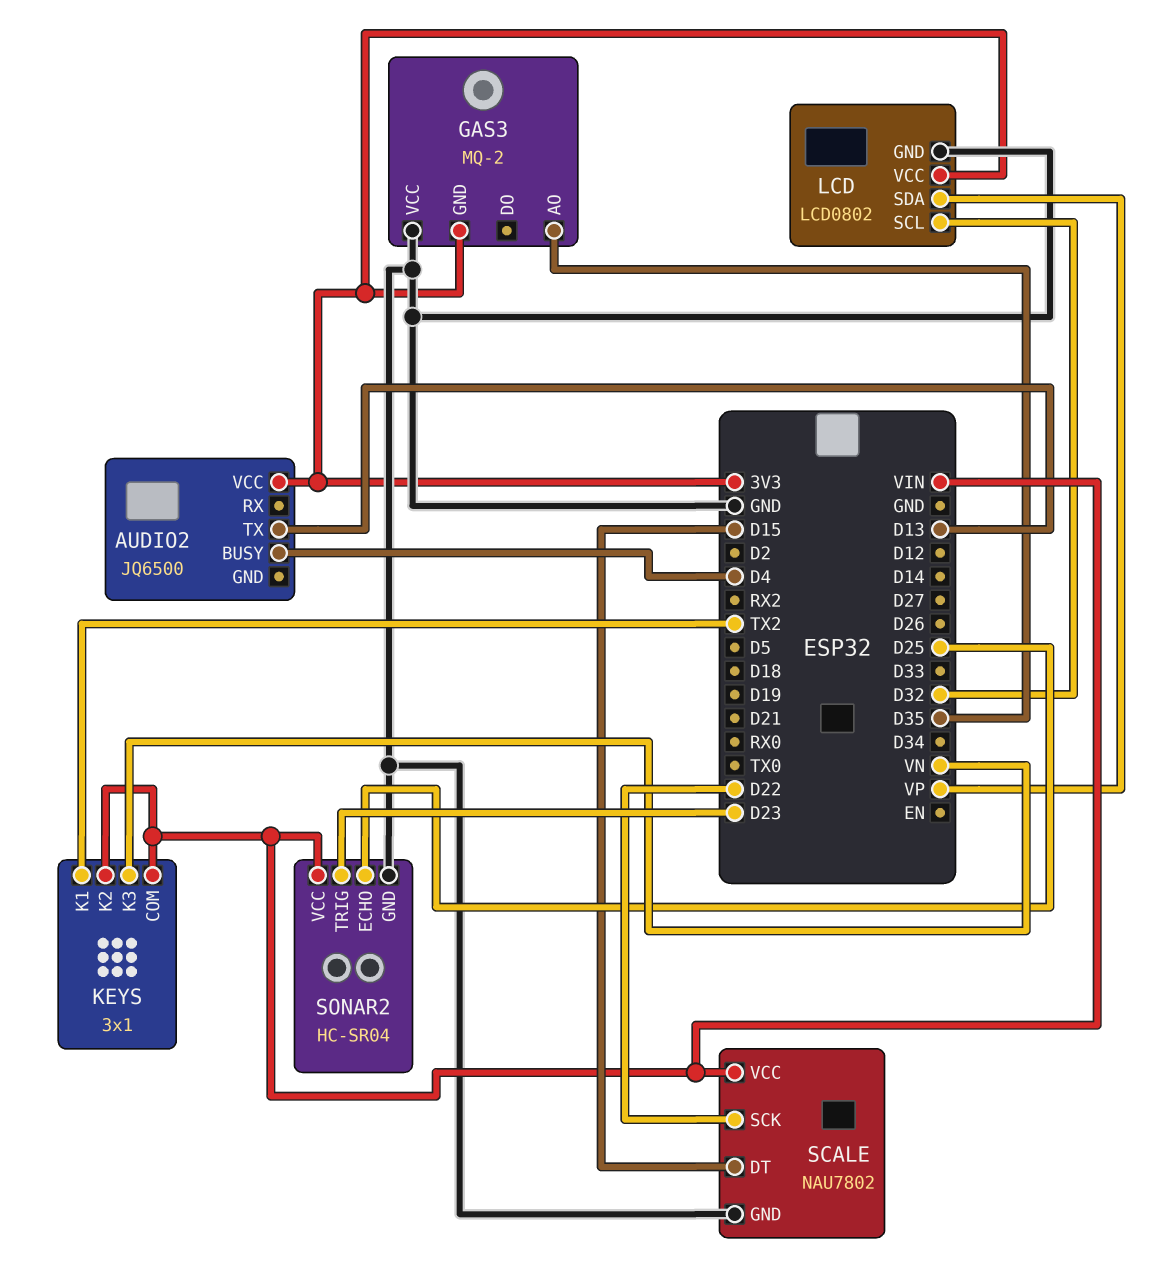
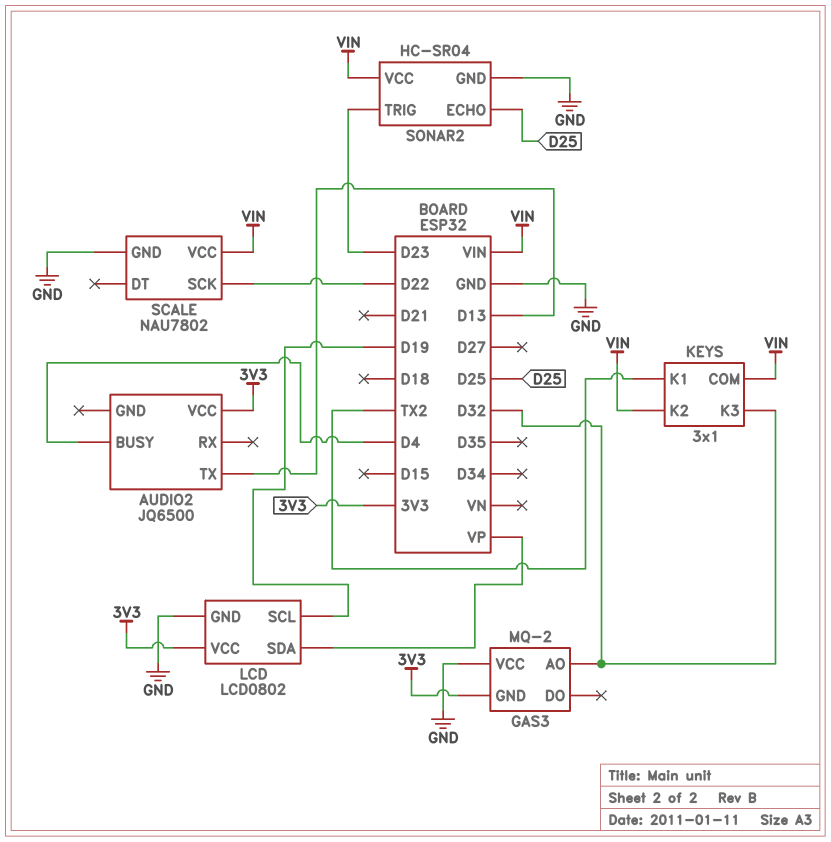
GAS3 pin AO: D35 -> D32
KEYS pin K3: VN -> D32
LCD pin SCL: D32 -> D19
SCALE pin DT: D15 -> none

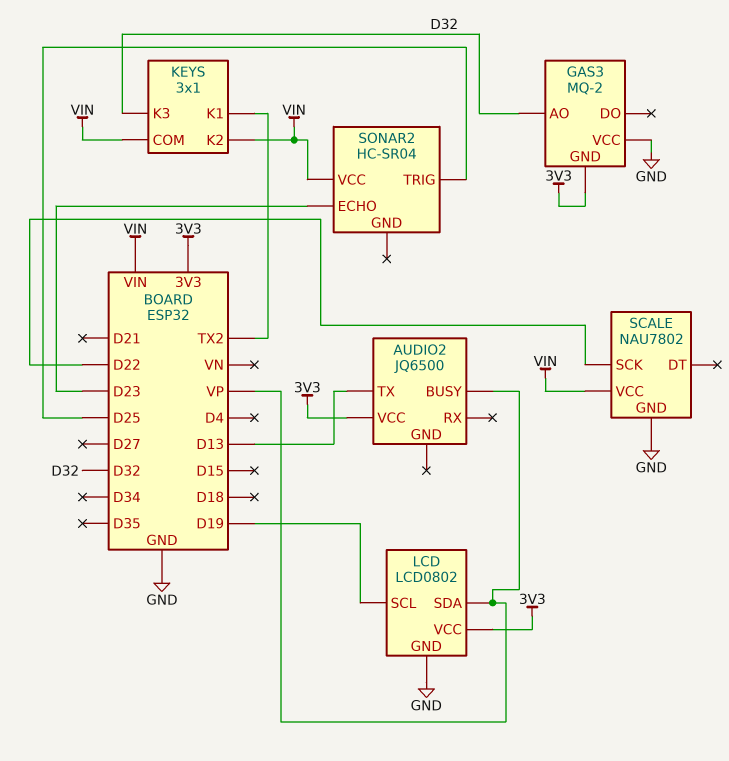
AUDIO2 pin BUSY: D4 -> VP
SONAR2 pin ECHO: D25 -> D23
SONAR2 pin GND: GND -> none
SONAR2 pin TRIG: D23 -> D25

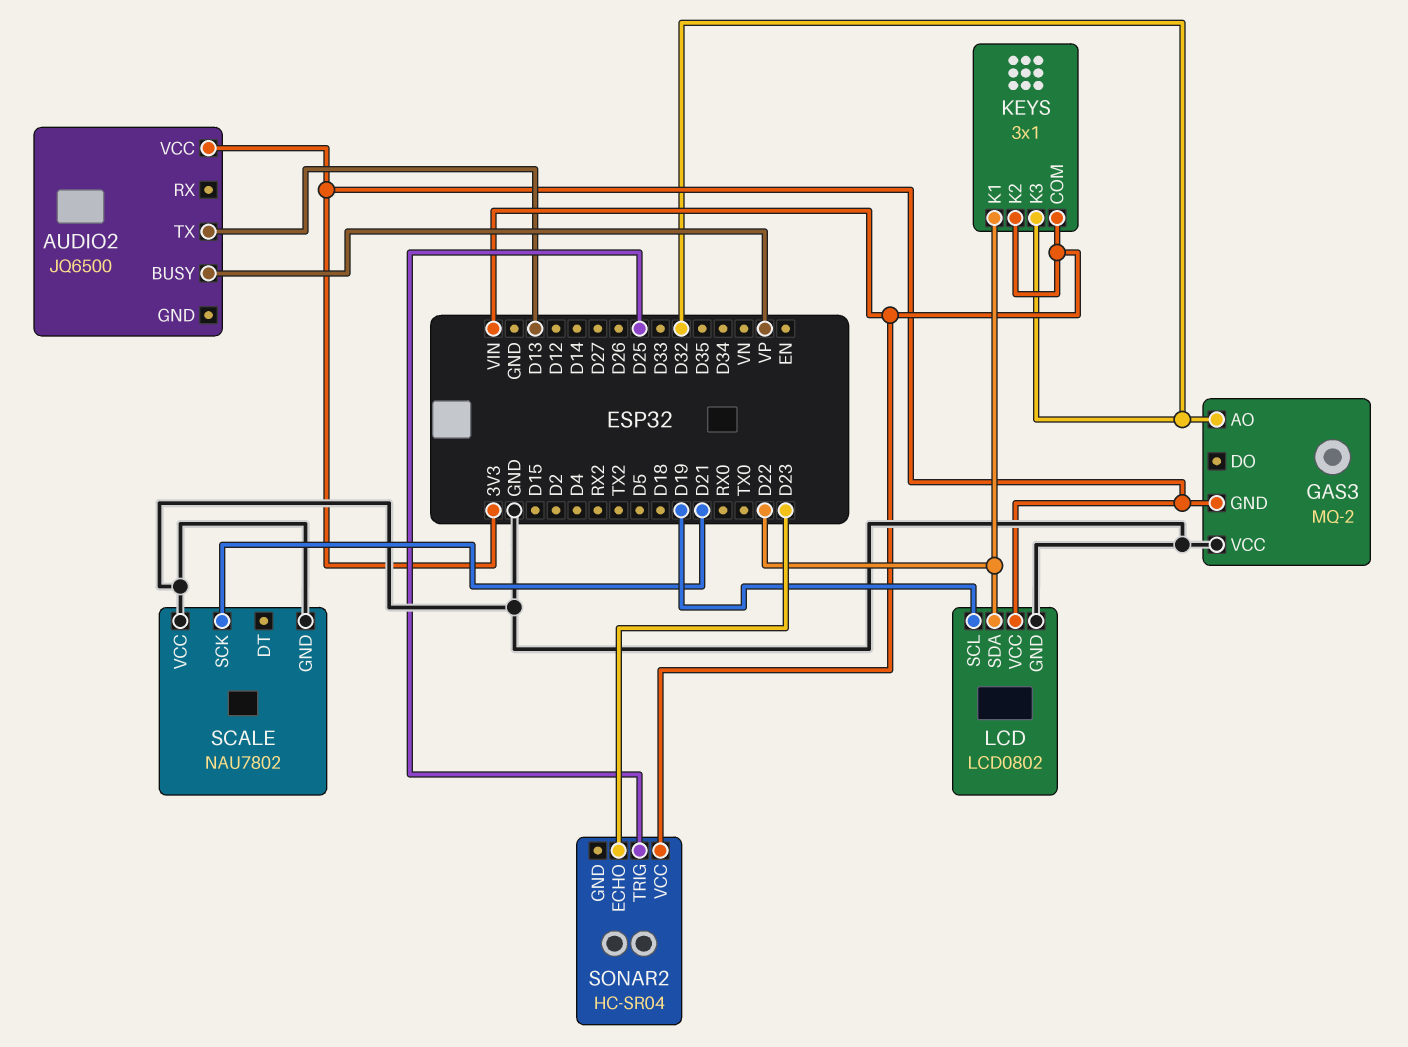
KEYS pin K1: TX2 -> D22
LCD pin SDA: VP -> D22
SCALE pin SCK: D22 -> D21
SCALE pin VCC: VIN -> GND

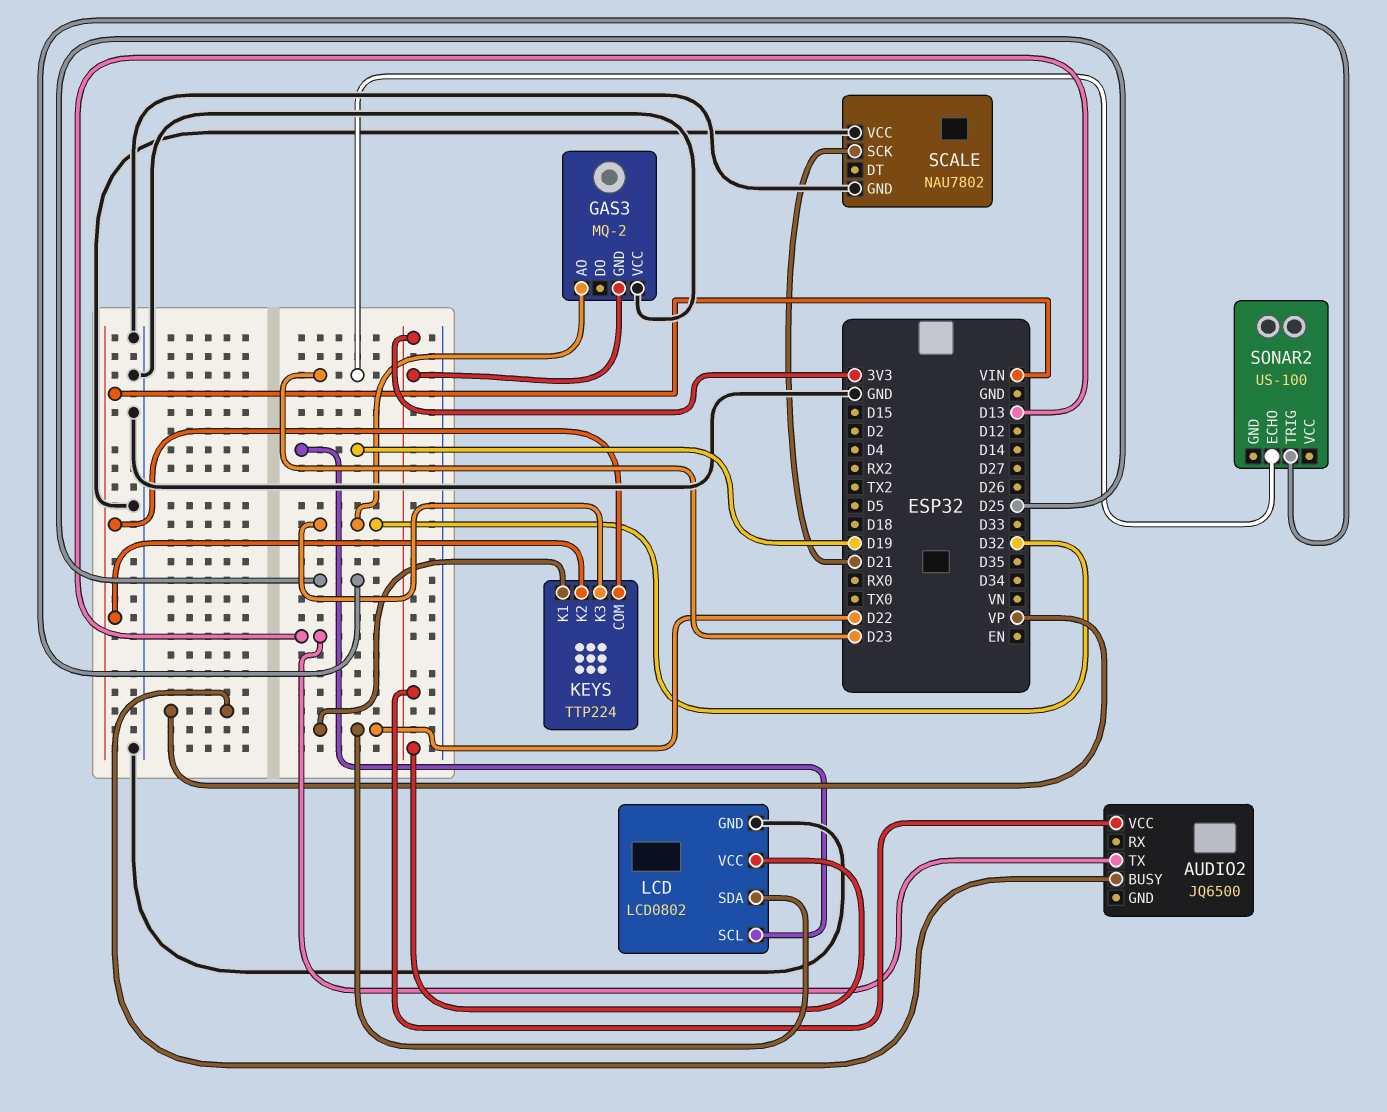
KEYS: 3x1 -> TTP224
SONAR2: HC-SR04 -> US-100
SONAR2 pin VCC: VIN -> none

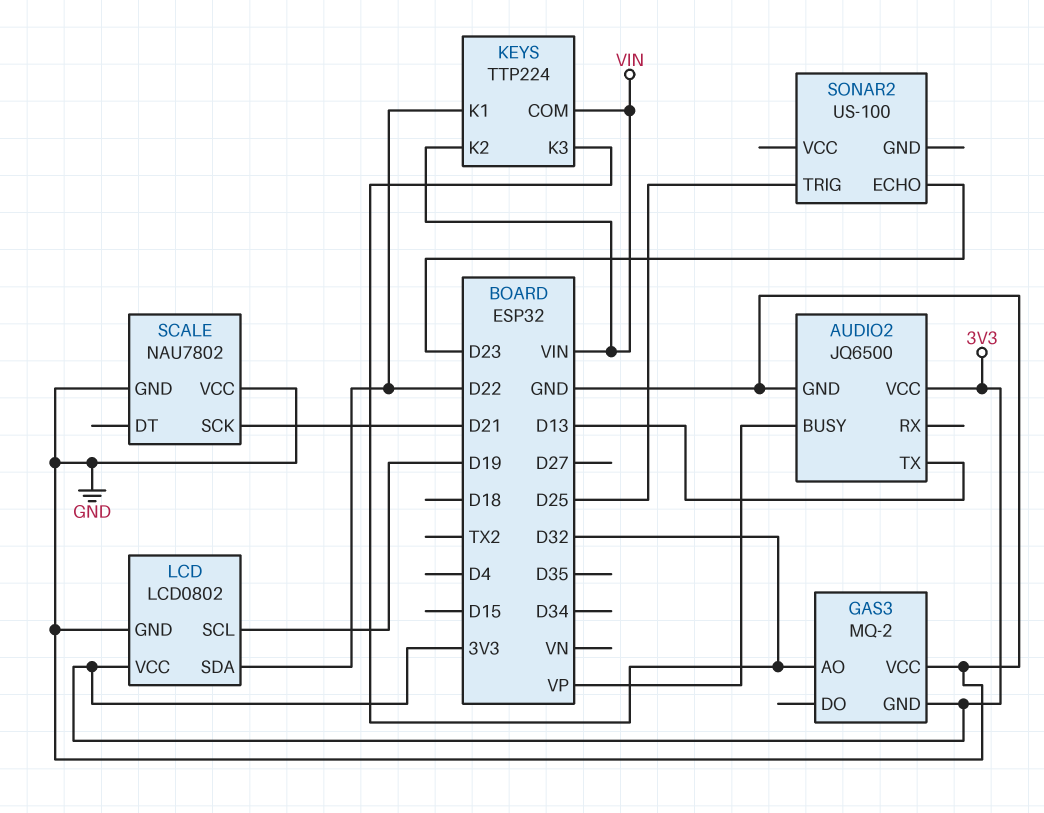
AUDIO2 pin GND: none -> GND

